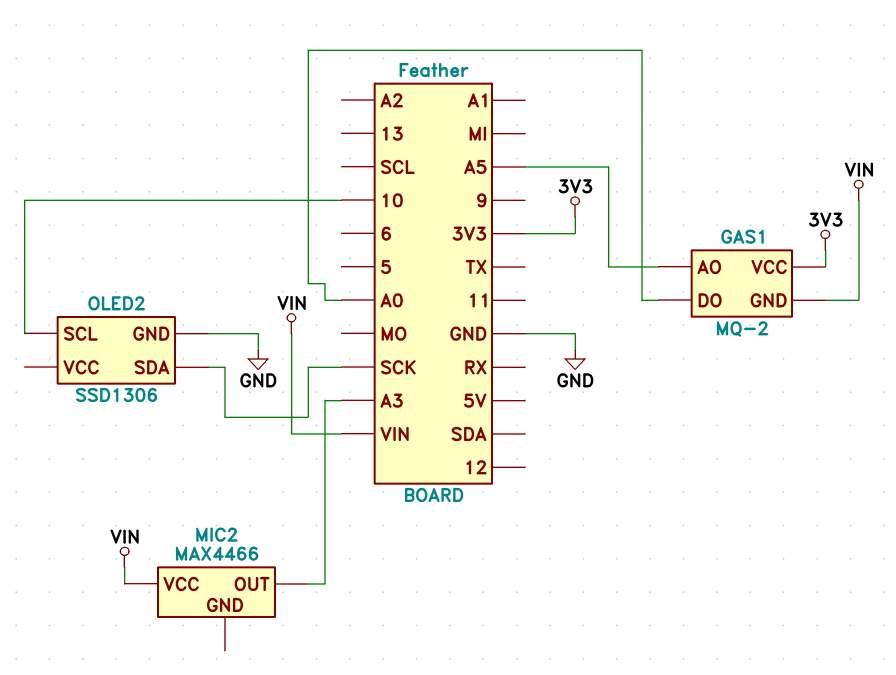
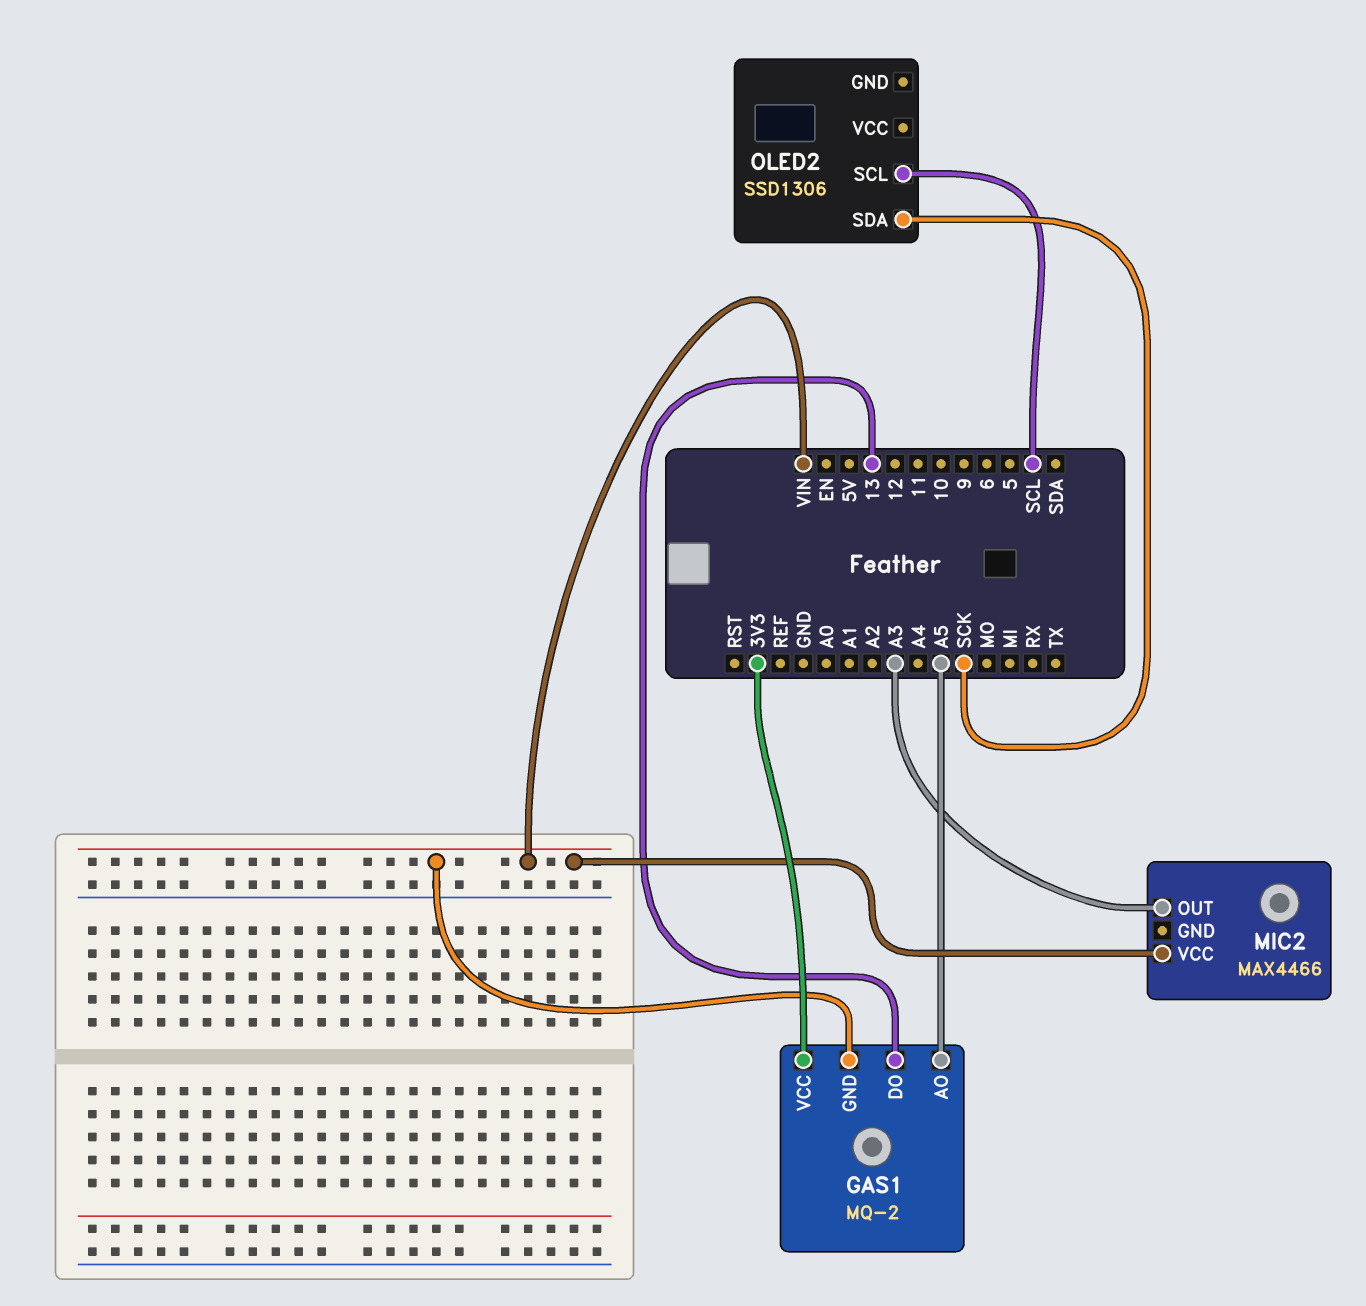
GAS1 pin DO: A0 -> 13
OLED2 pin GND: GND -> none
OLED2 pin SCL: 10 -> SCL

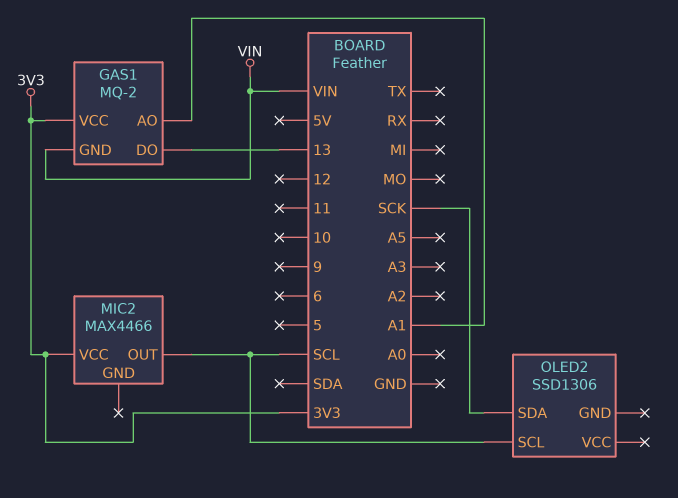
GAS1 pin AO: A5 -> A1
MIC2 pin OUT: A3 -> SCL
MIC2 pin VCC: VIN -> 3V3

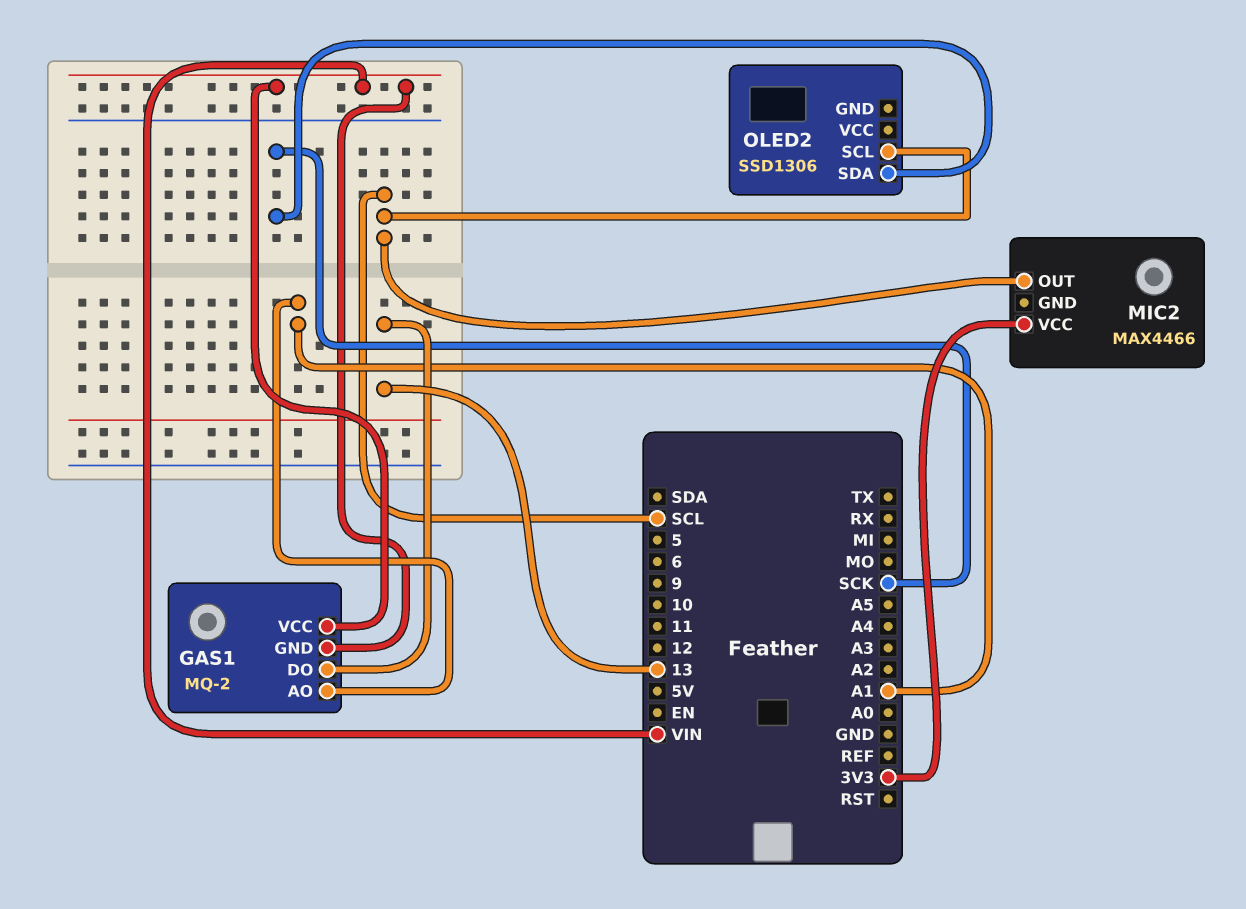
GAS1 pin VCC: 3V3 -> VIN

